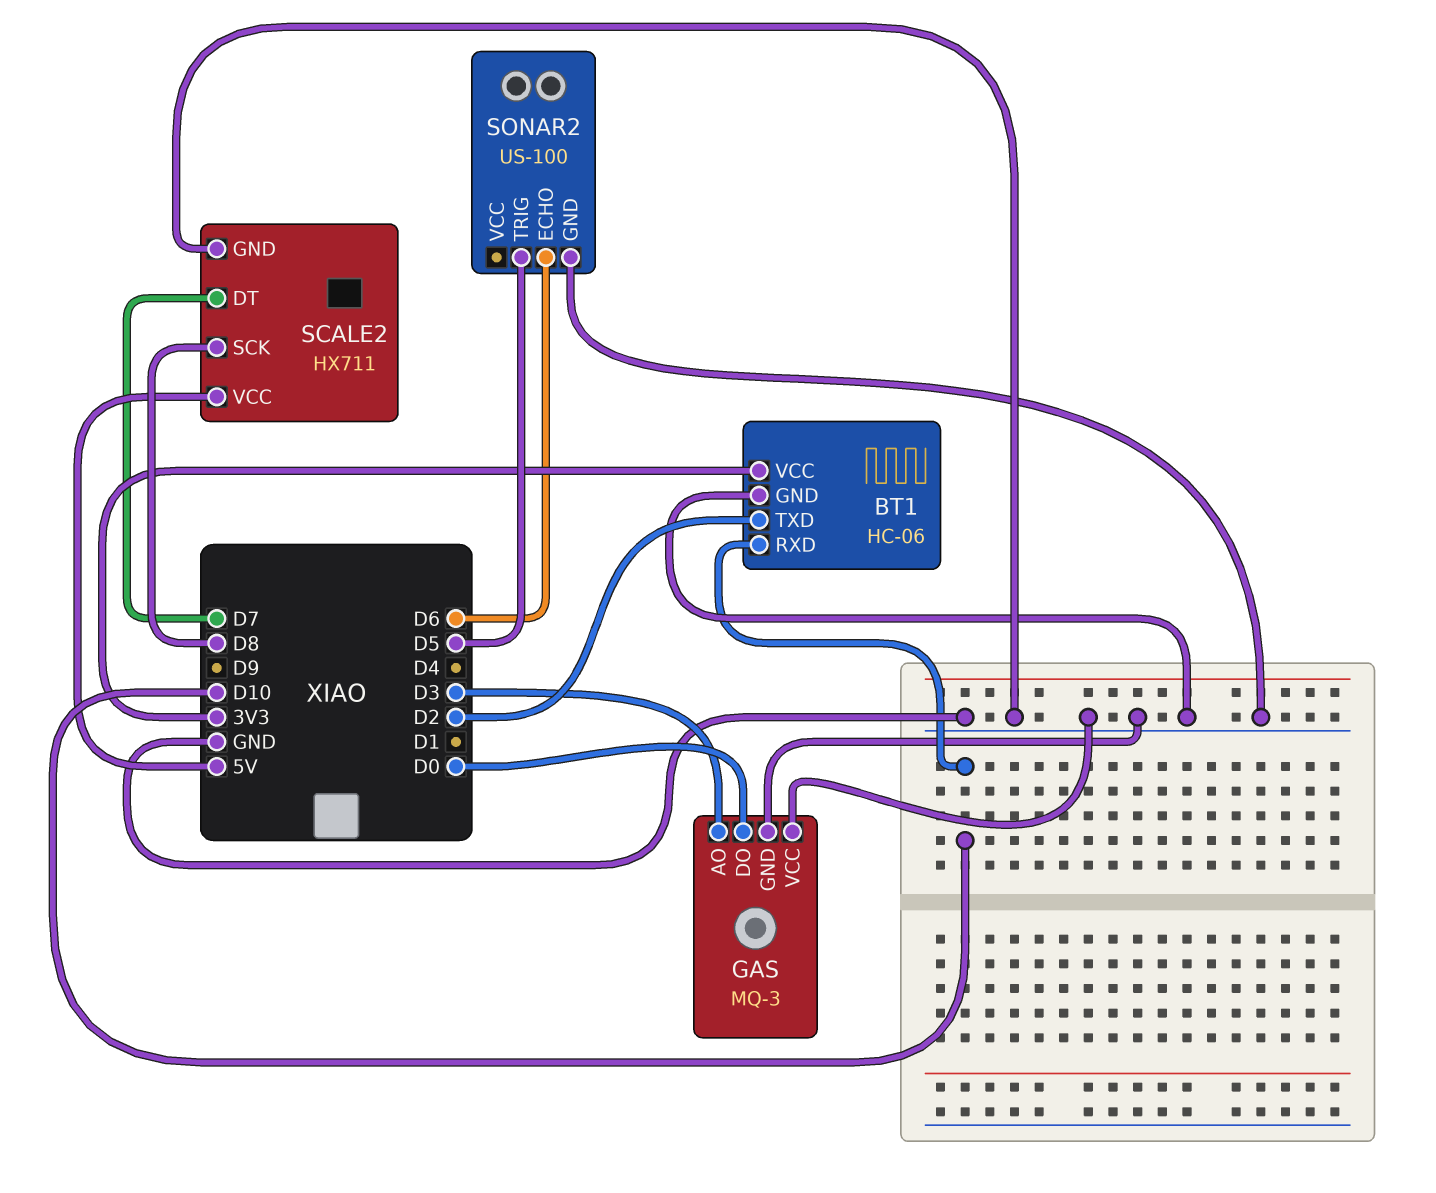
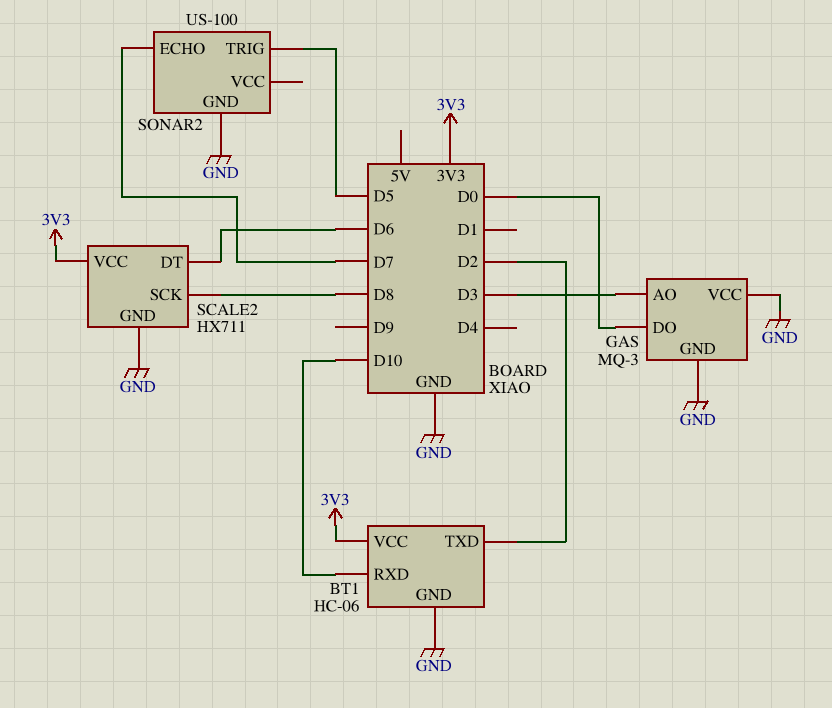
SCALE2 pin DT: D7 -> D6
SCALE2 pin VCC: 5V -> 3V3
SONAR2 pin ECHO: D6 -> D7

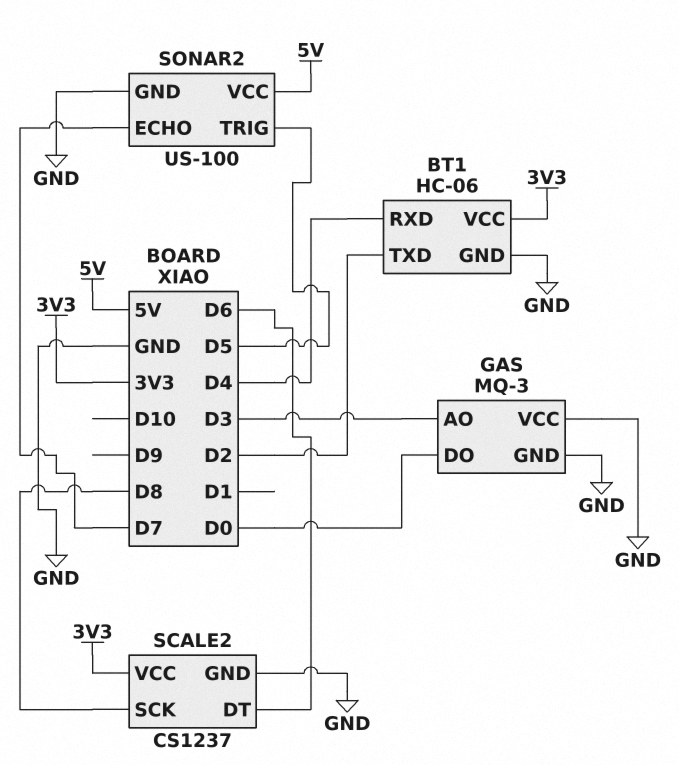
BT1 pin RXD: D10 -> D4
SCALE2: HX711 -> CS1237
SONAR2 pin VCC: none -> 5V

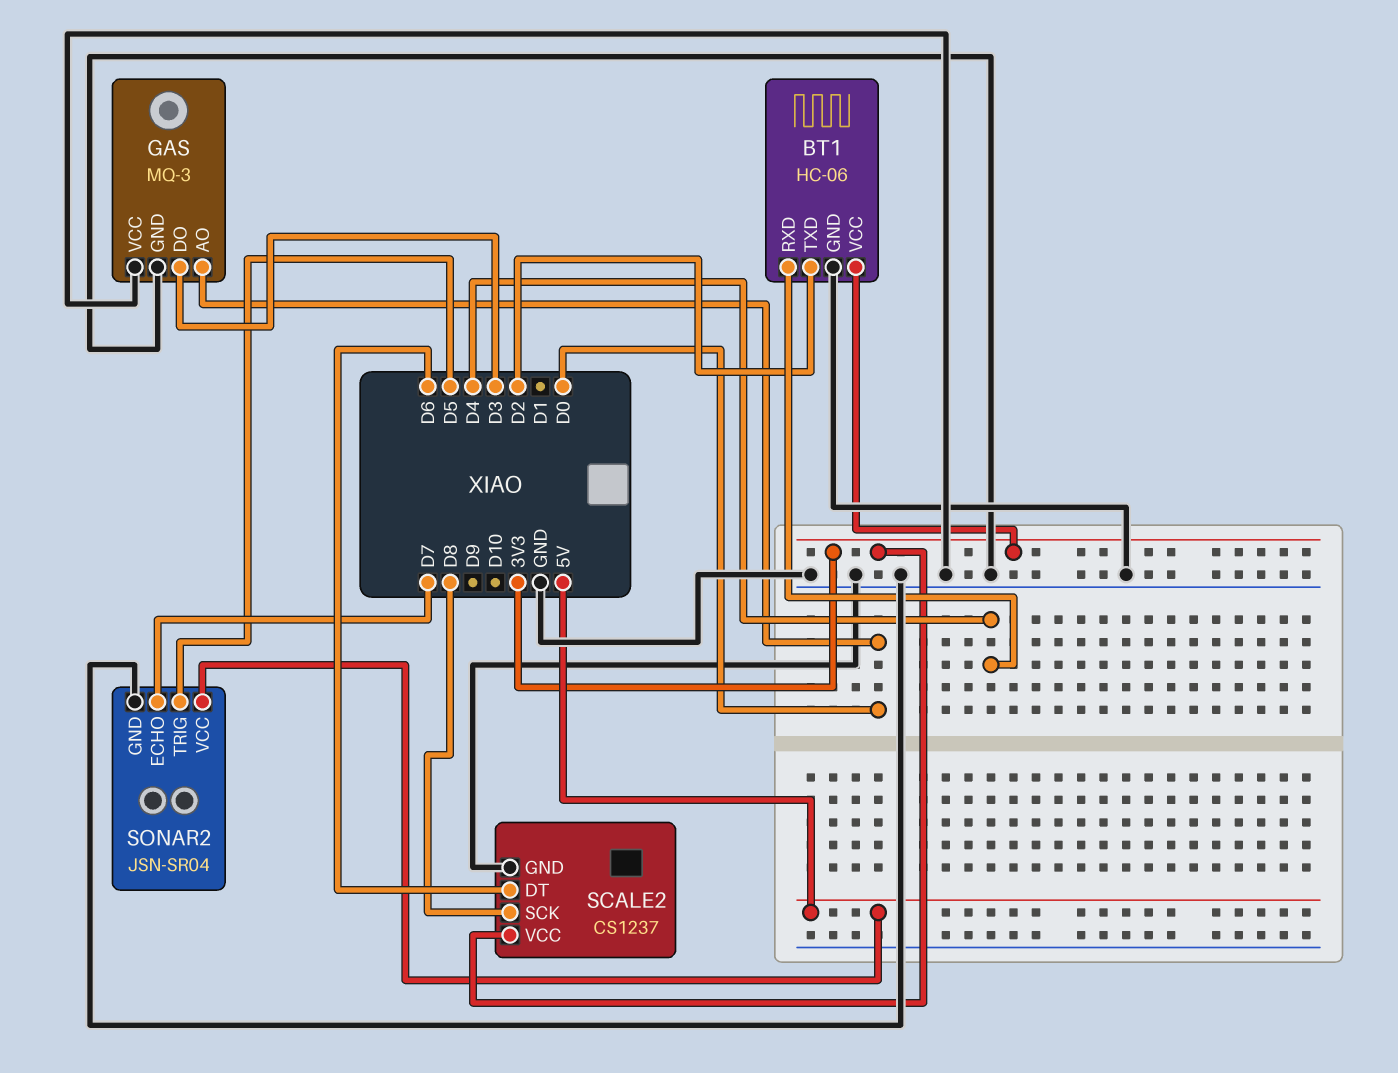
GAS pin AO: D3 -> D0
GAS pin DO: D0 -> D3
SONAR2: US-100 -> JSN-SR04

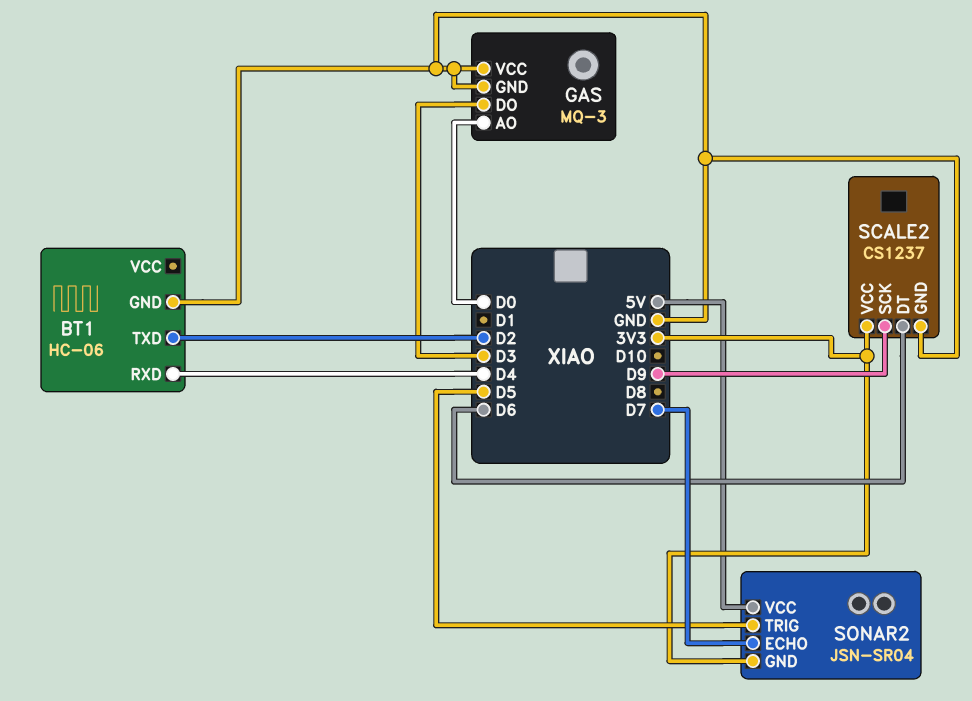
BT1 pin VCC: 3V3 -> none
SCALE2 pin SCK: D8 -> D9
SONAR2 pin GND: GND -> 3V3

